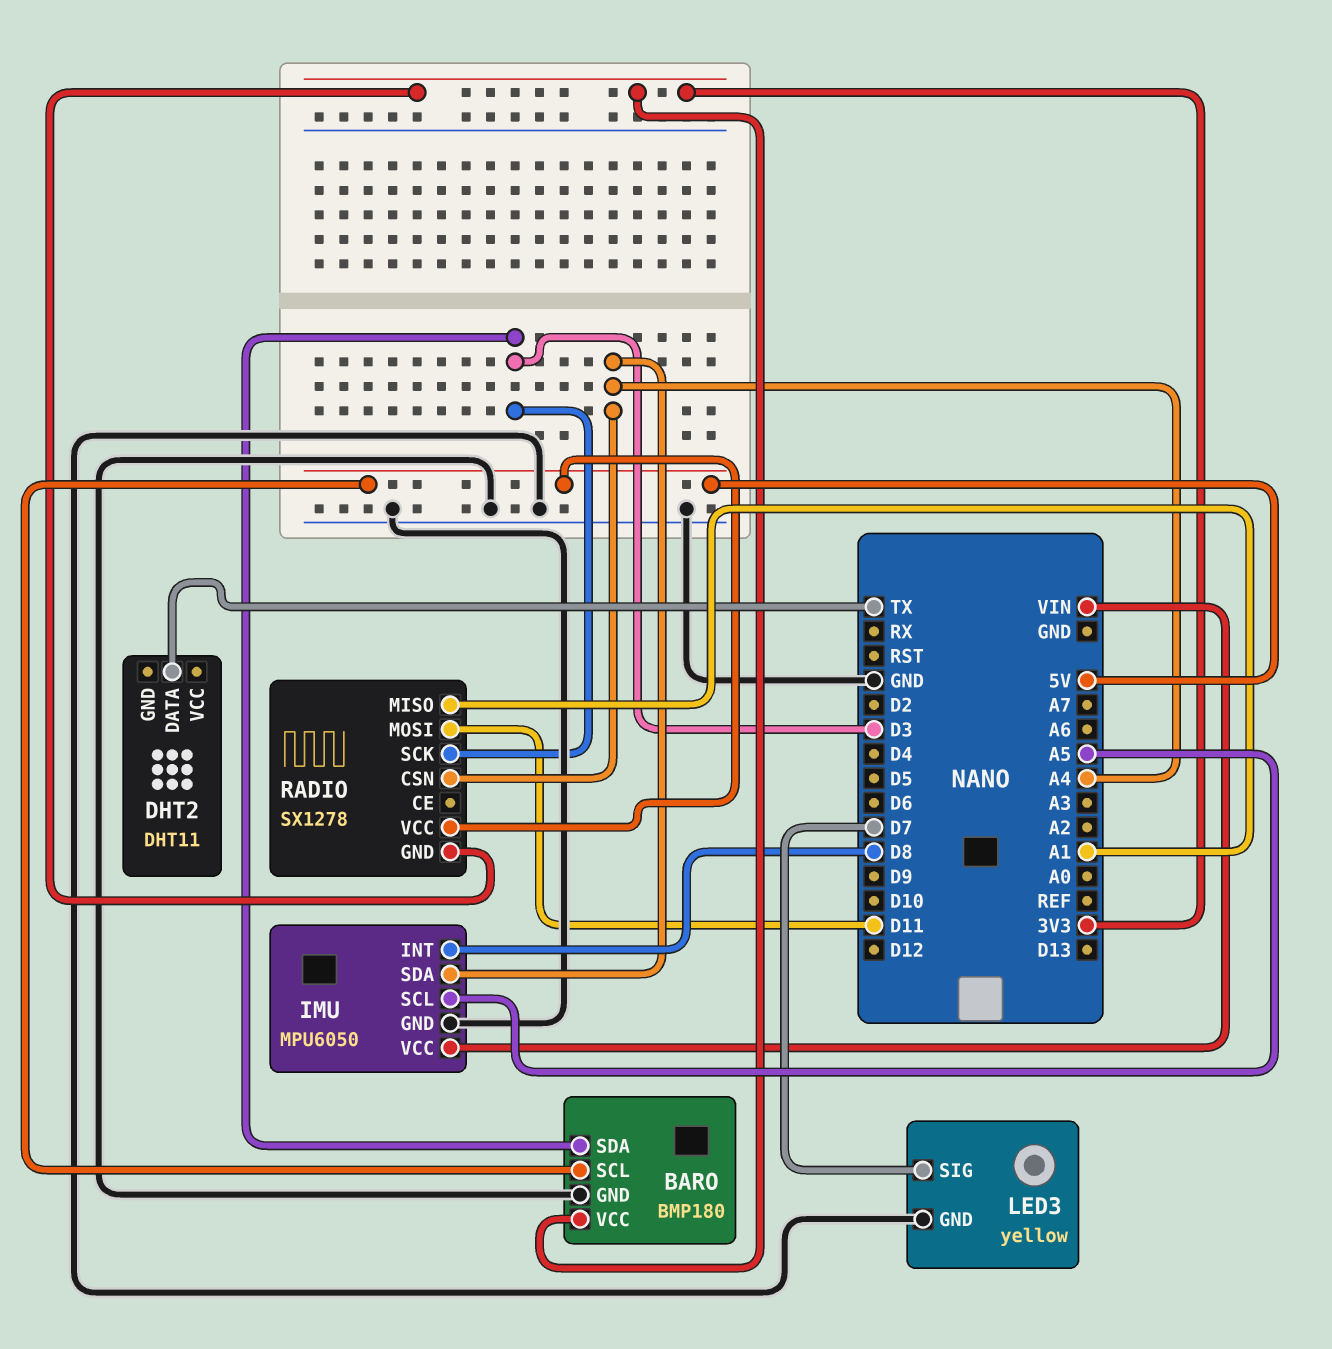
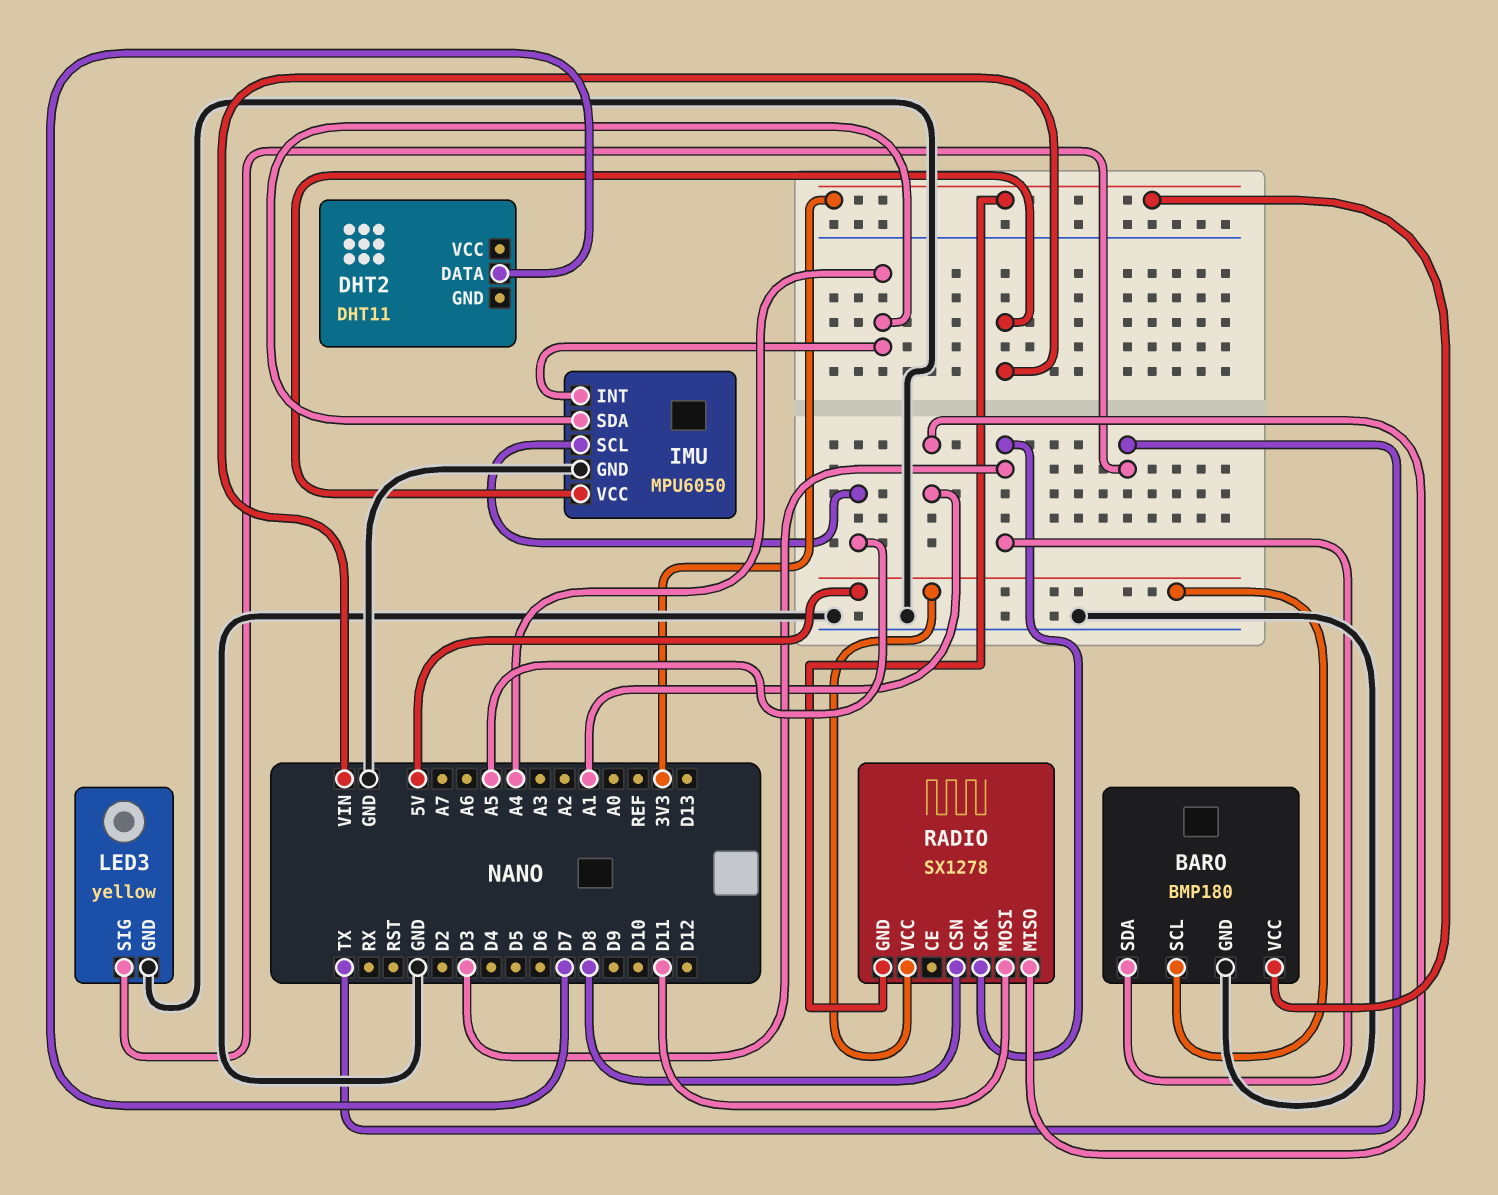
DHT2 pin DATA: TX -> D7
IMU pin INT: D8 -> A4
LED3 pin SIG: D7 -> TX
RADIO pin CSN: A4 -> D8

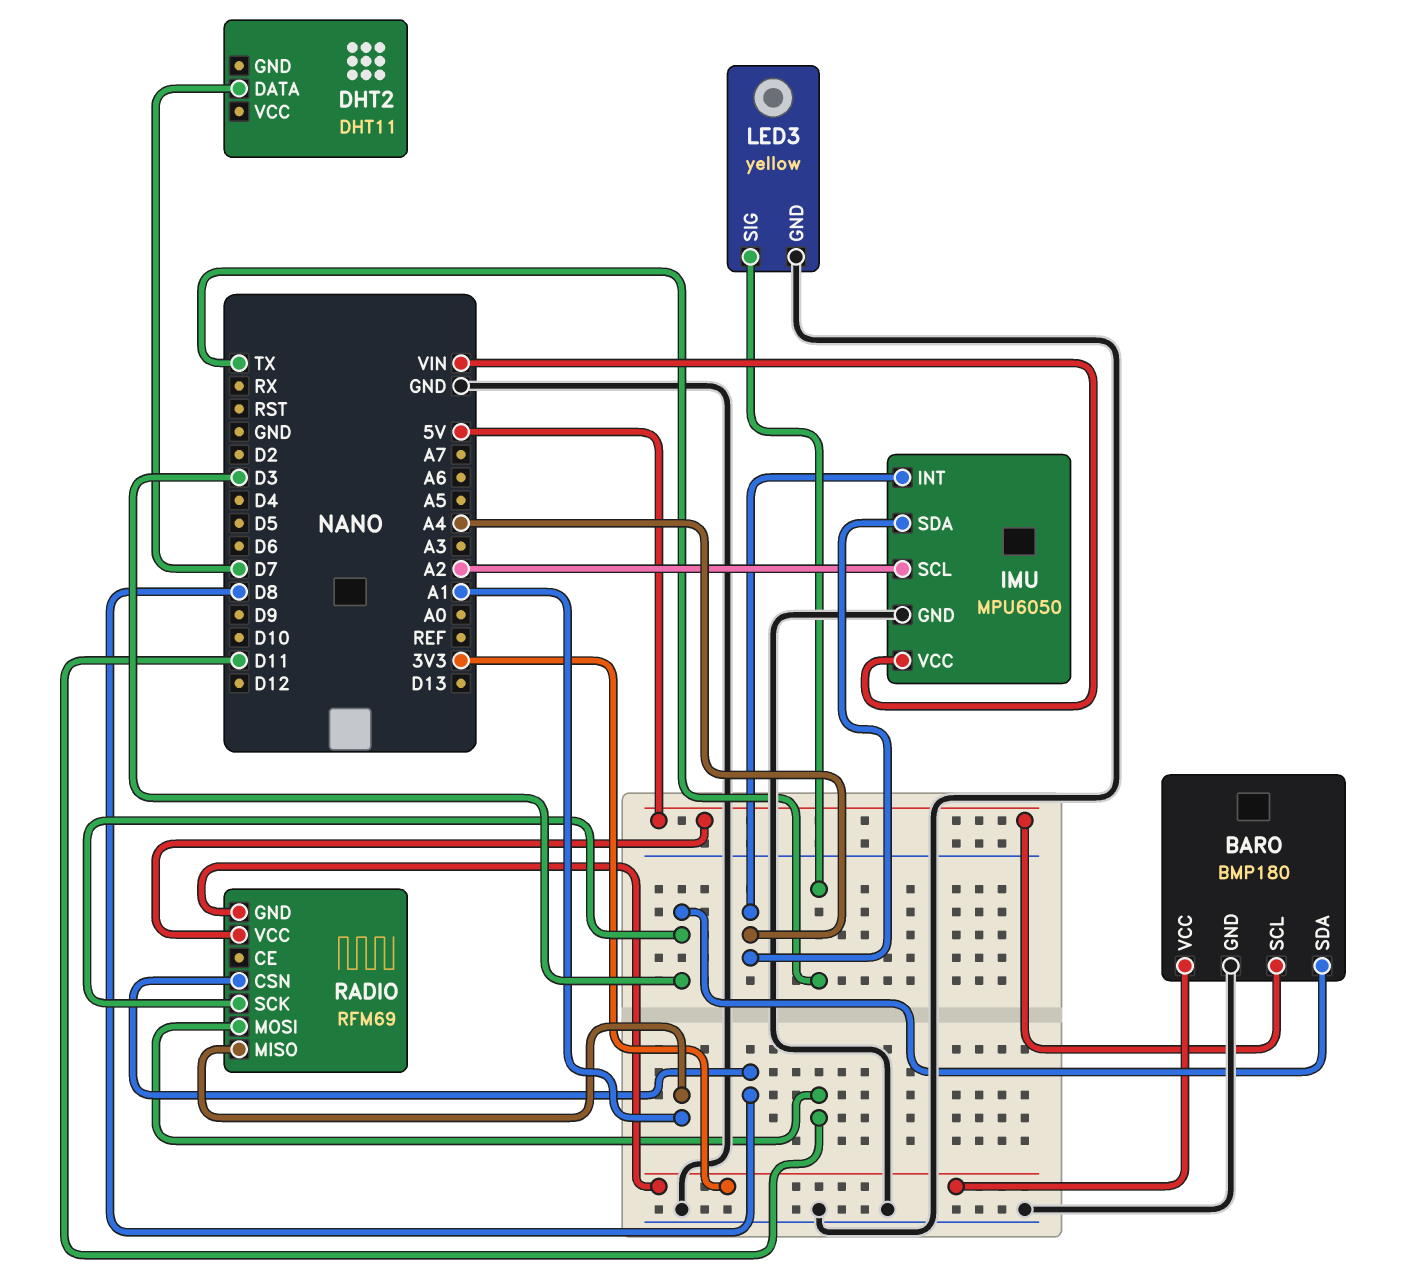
IMU pin SCL: A5 -> A2
RADIO: SX1278 -> RFM69

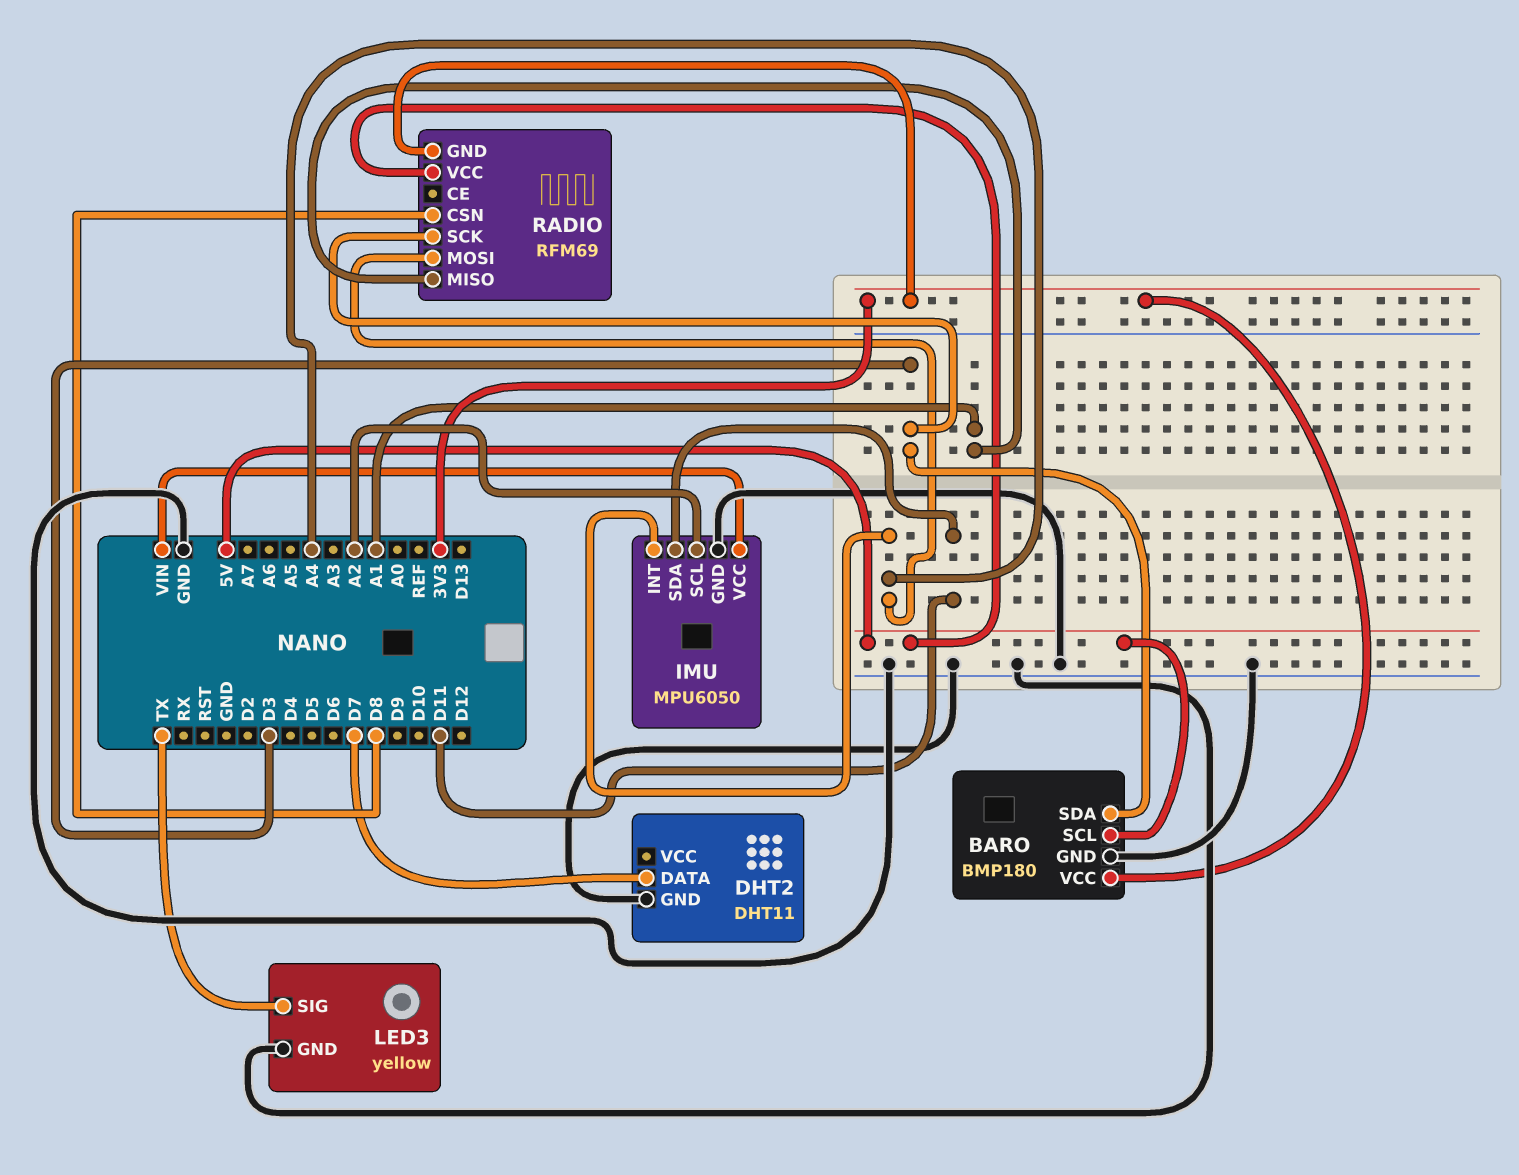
DHT2 pin GND: none -> GND
IMU pin SDA: A4 -> D11
RADIO pin MOSI: D11 -> A4

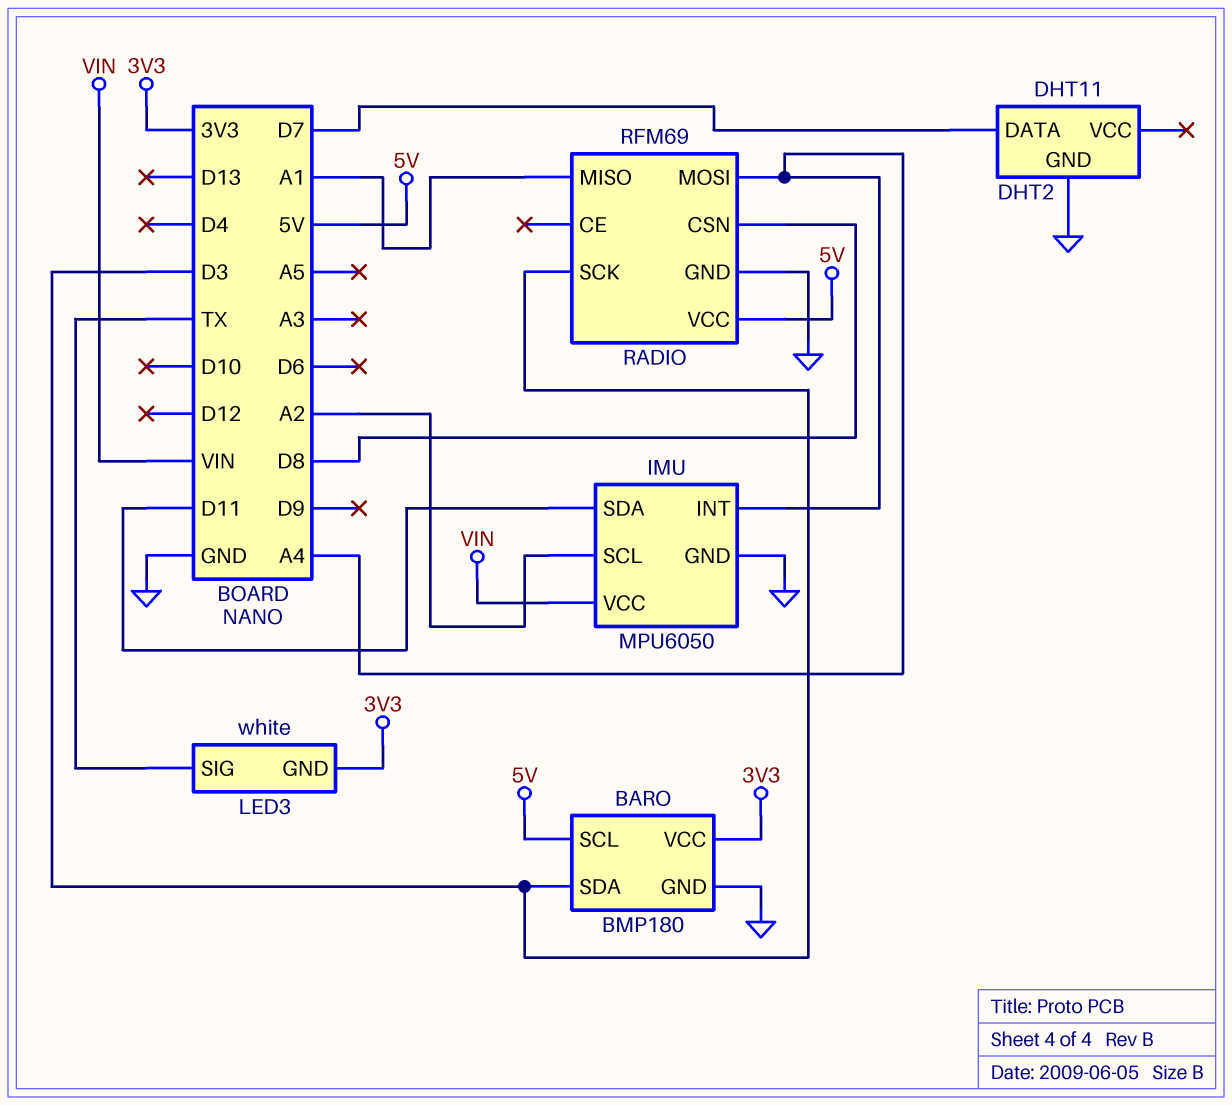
LED3: yellow -> white
LED3 pin GND: GND -> 3V3
RADIO pin GND: 3V3 -> GND

